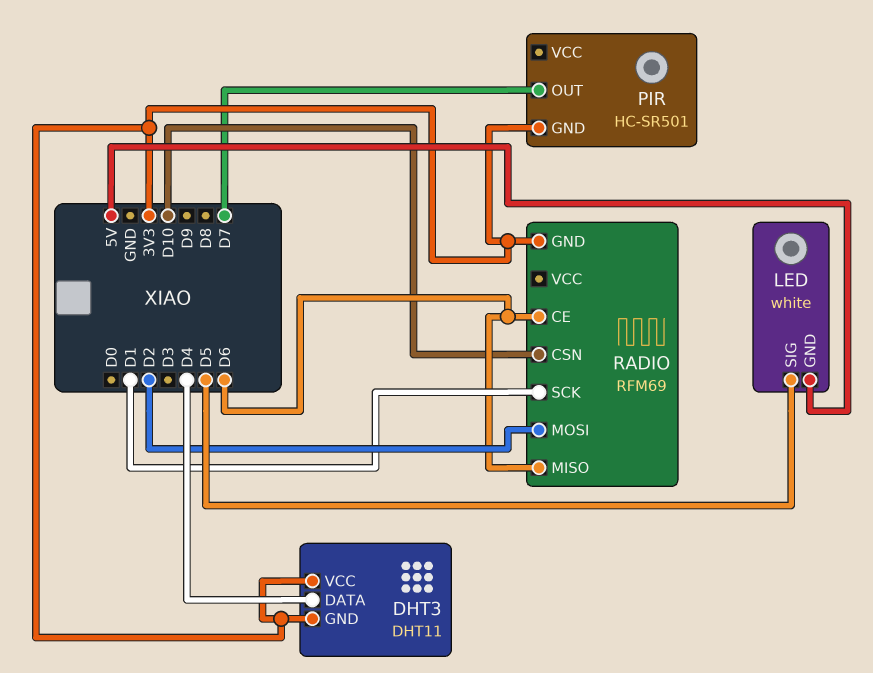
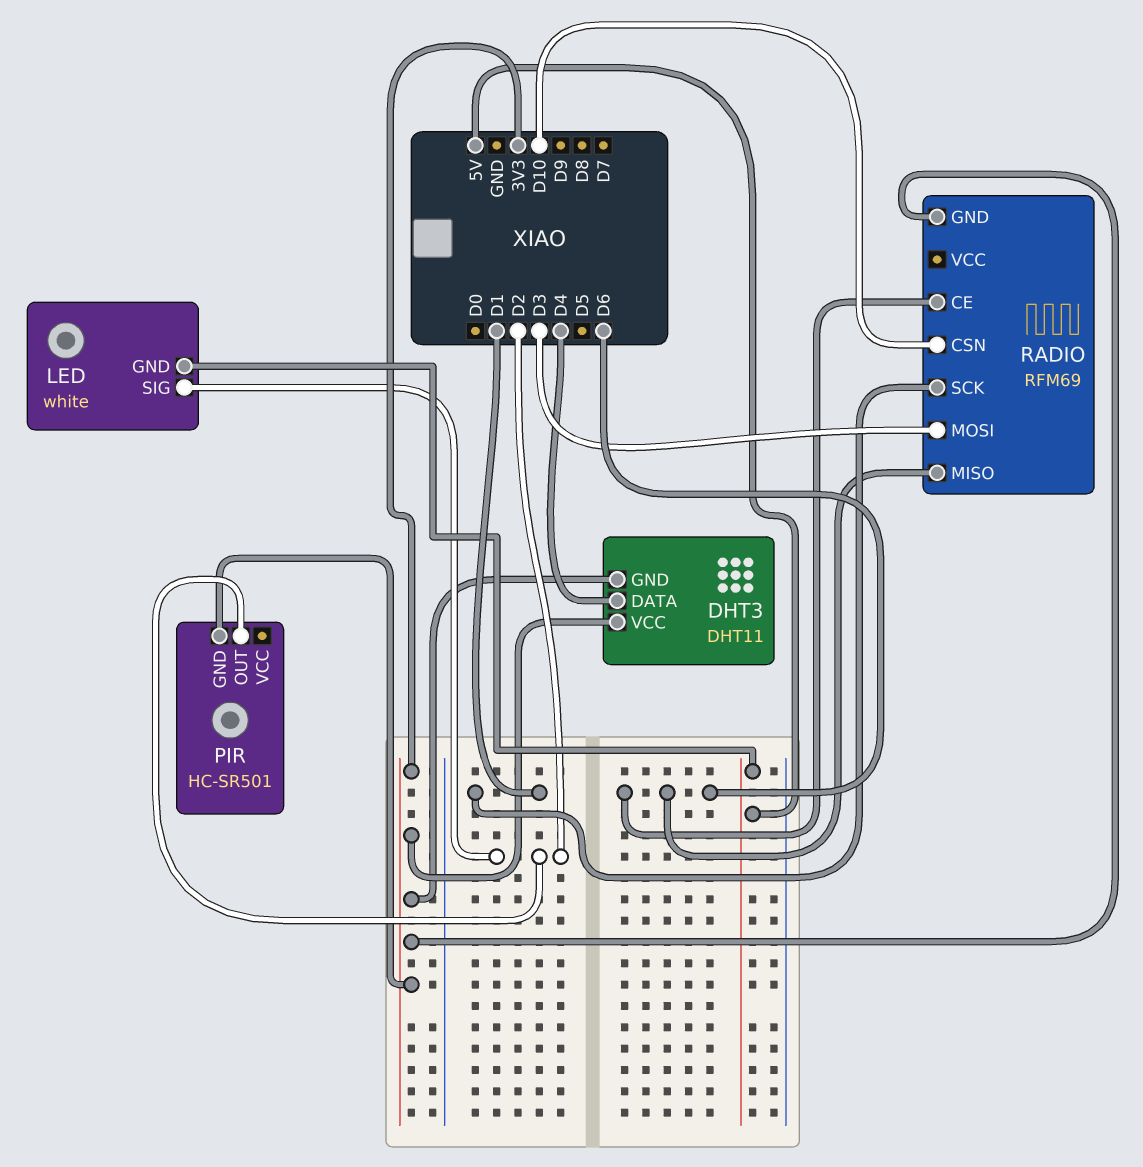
LED pin SIG: D5 -> D2
PIR pin OUT: D7 -> D2
RADIO pin MOSI: D2 -> D3

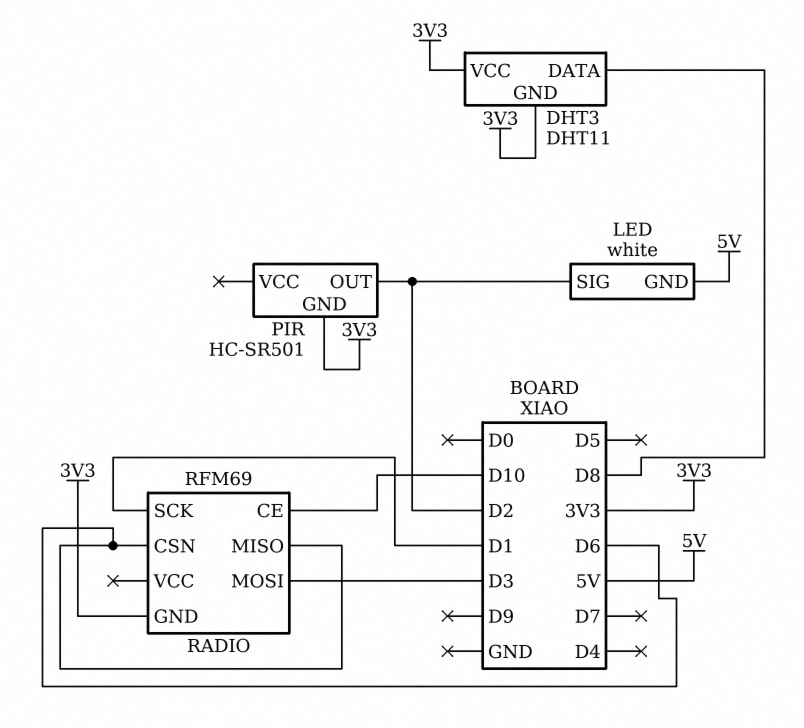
DHT3 pin DATA: D4 -> D8
RADIO pin CE: D6 -> D10
RADIO pin CSN: D10 -> D6

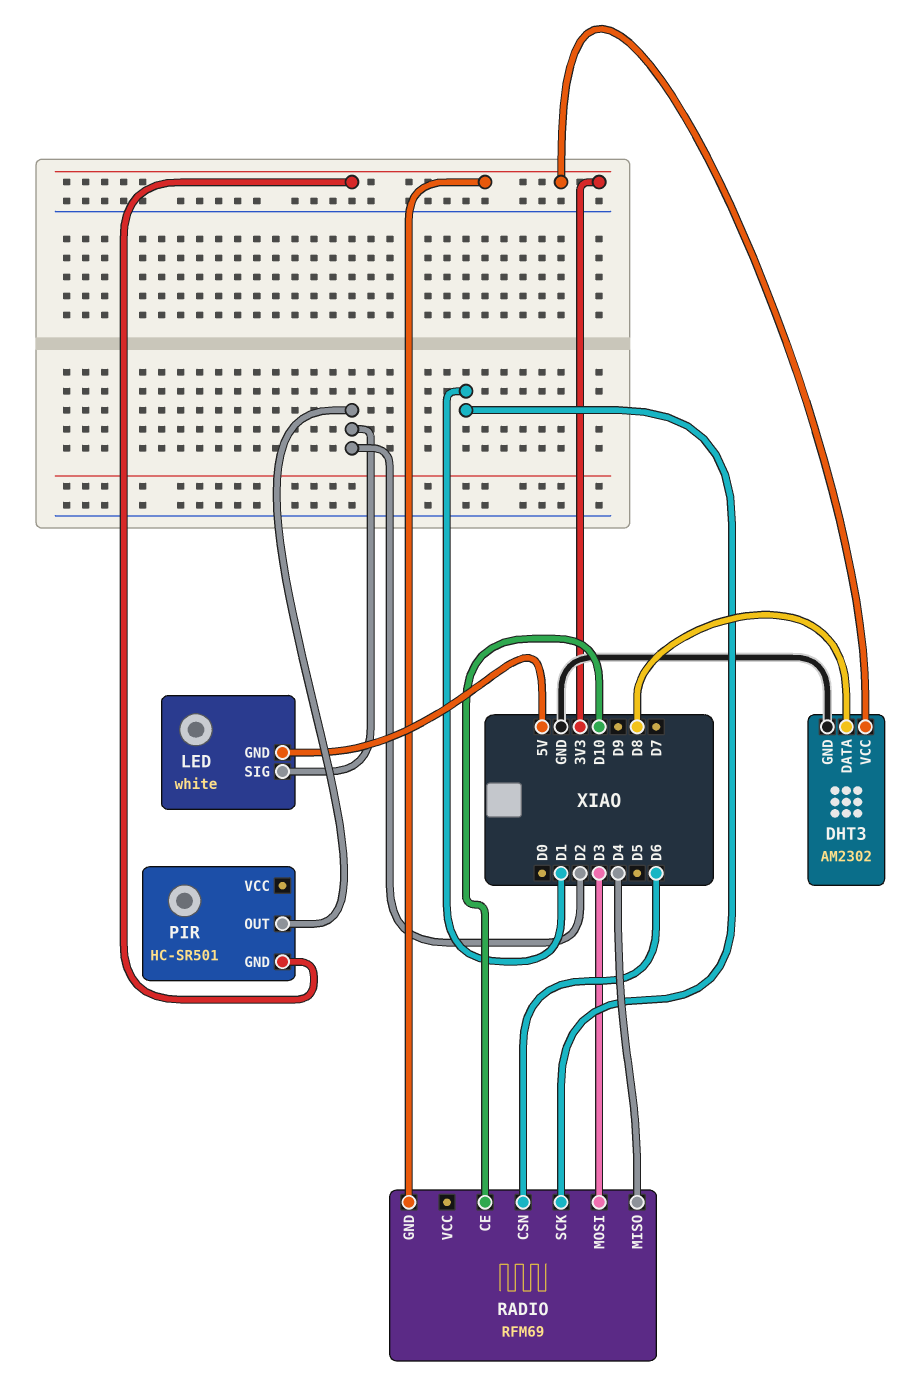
DHT3: DHT11 -> AM2302
DHT3 pin GND: 3V3 -> GND
RADIO pin MISO: D6 -> D4

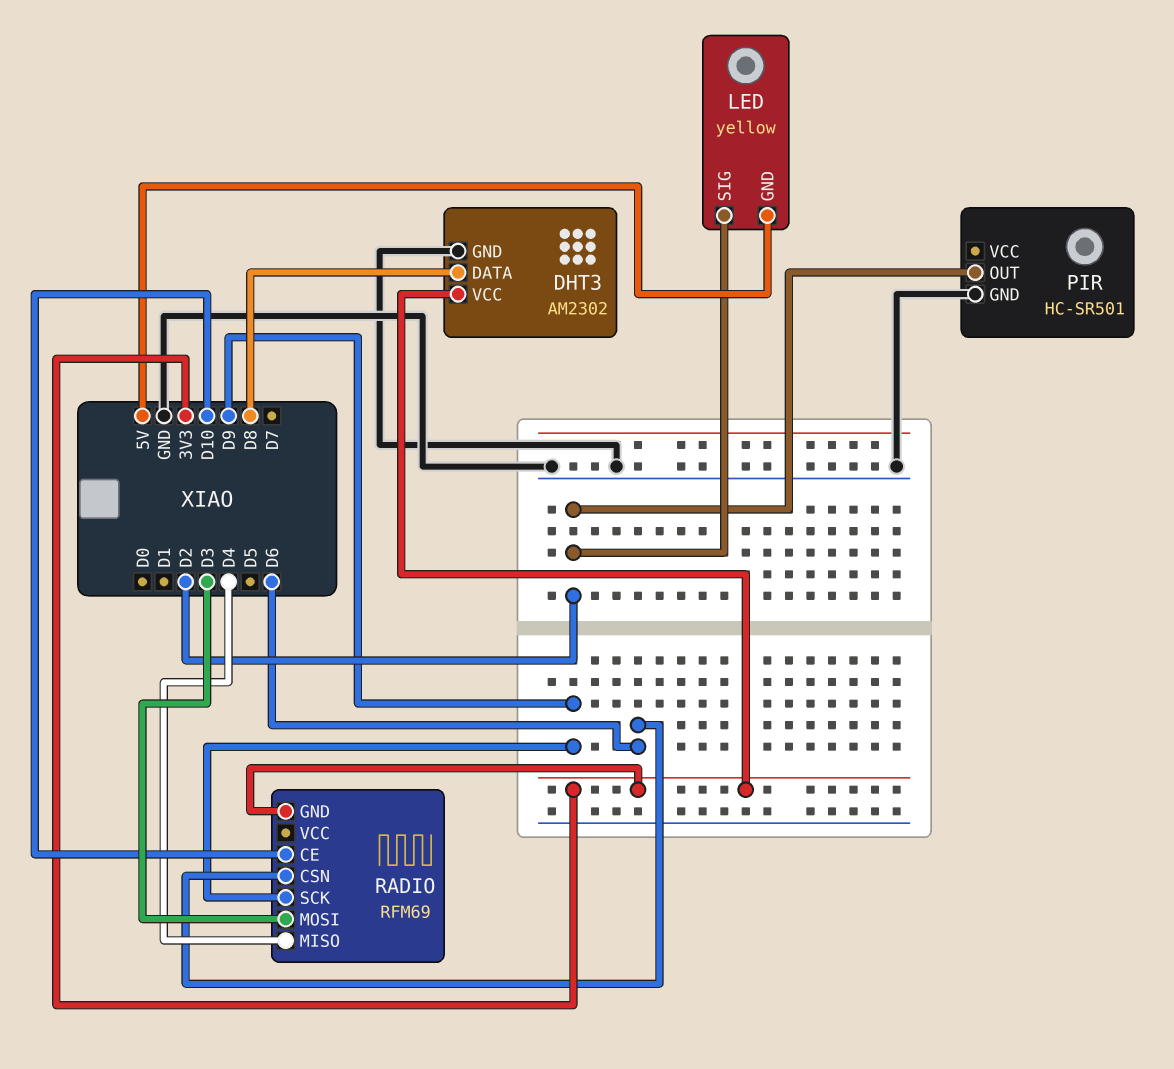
LED: white -> yellow
PIR pin GND: 3V3 -> GND
RADIO pin SCK: D1 -> D9

